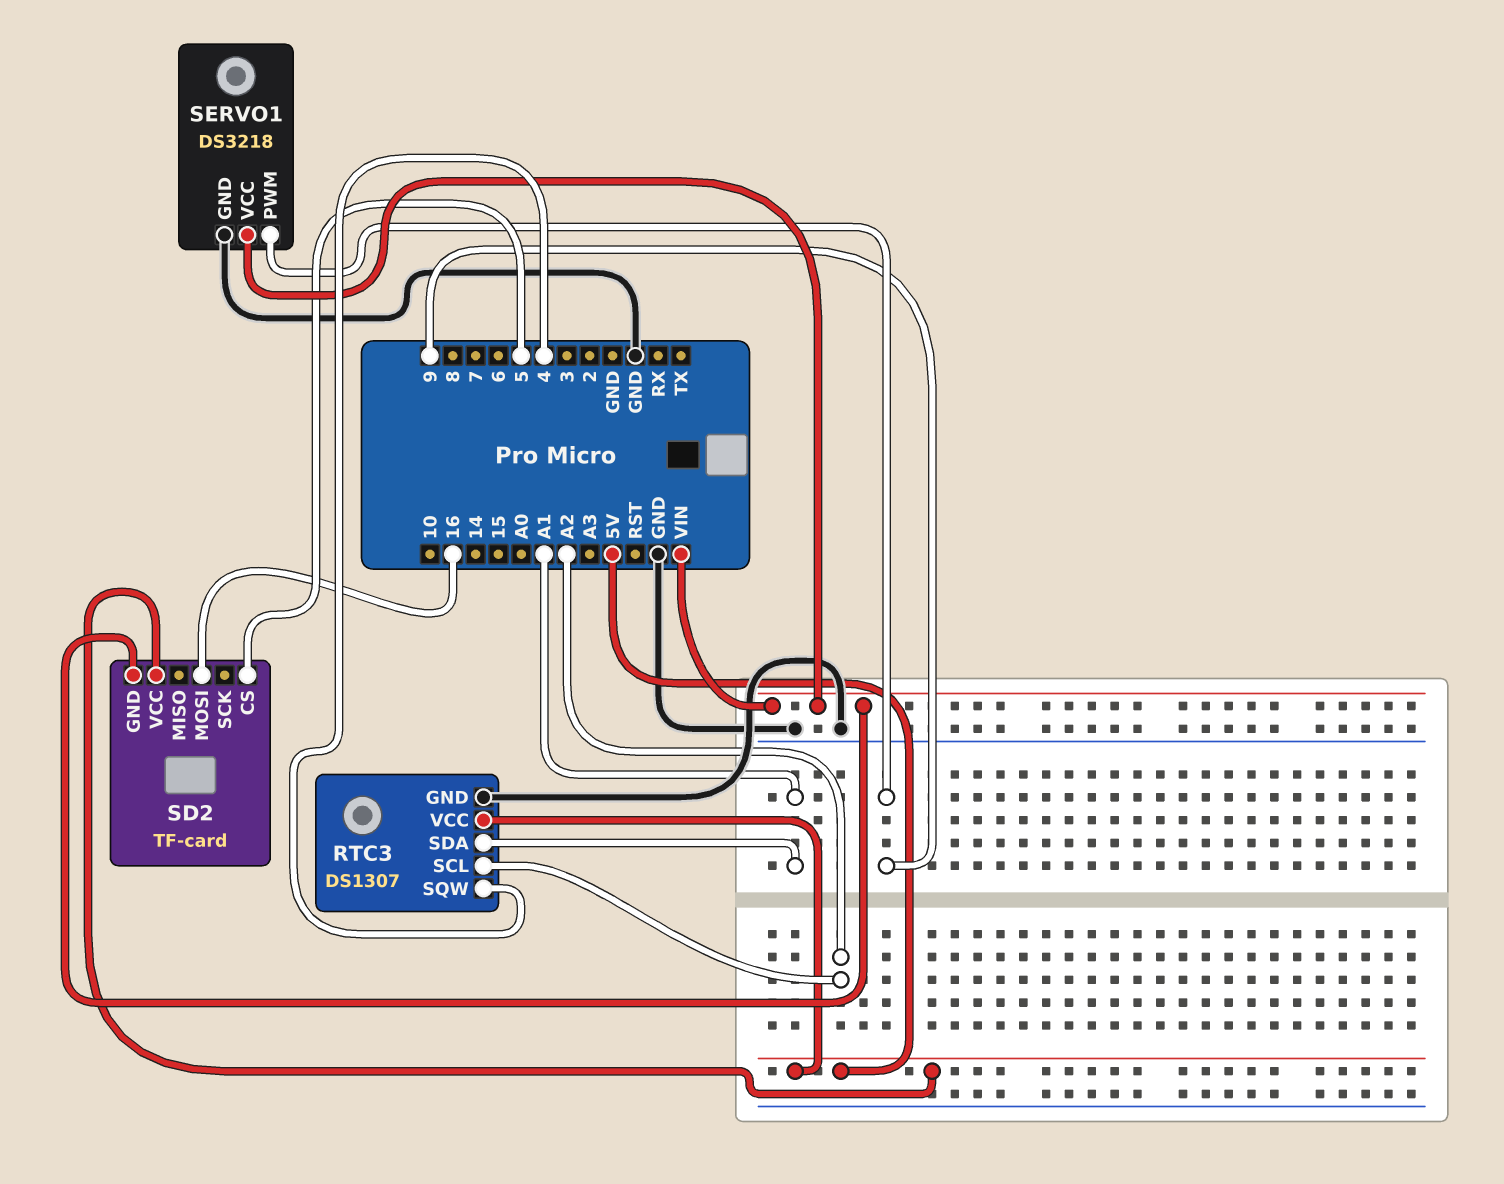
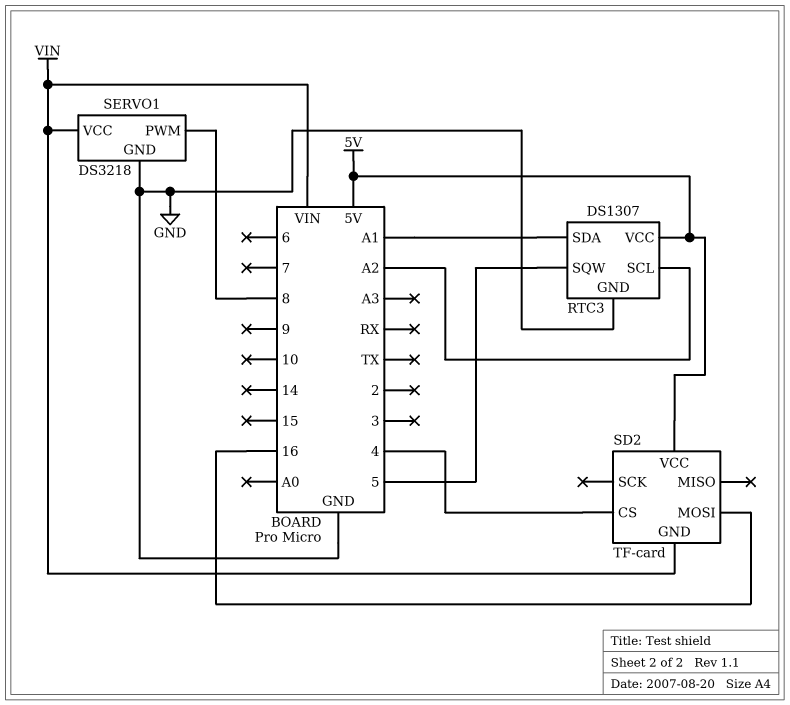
RTC3 pin SQW: 4 -> 5
SD2 pin CS: 5 -> 4
SERVO1 pin PWM: 9 -> 8

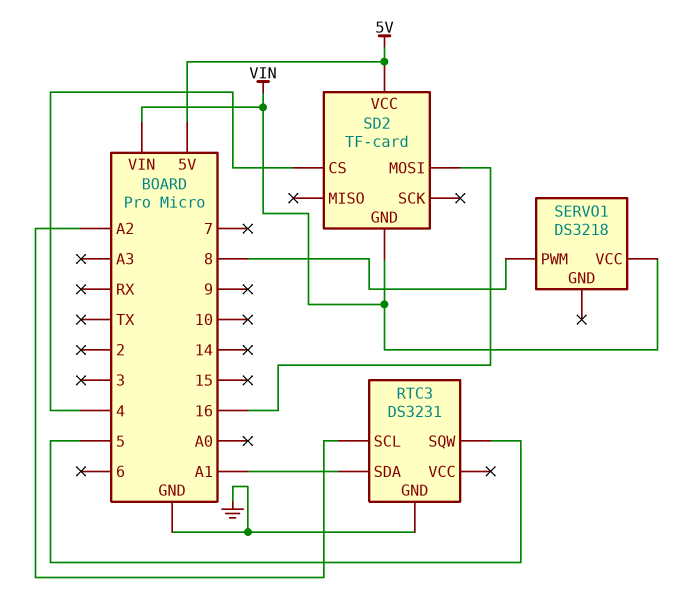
RTC3: DS1307 -> DS3231
RTC3 pin VCC: 5V -> none
SERVO1 pin GND: GND -> none

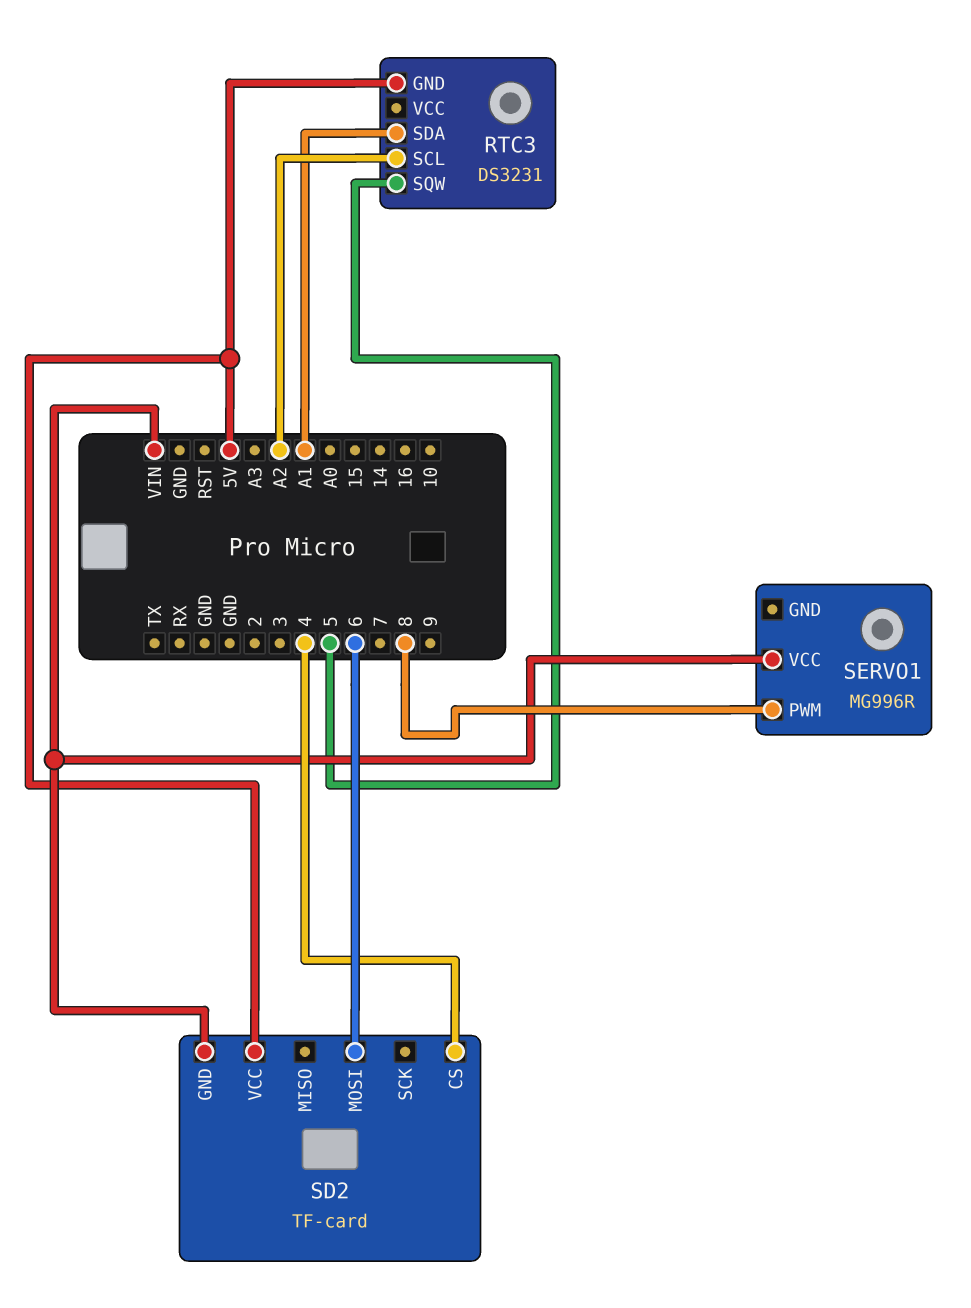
RTC3 pin GND: GND -> 5V
SD2 pin MOSI: 16 -> 6
SERVO1: DS3218 -> MG996R

